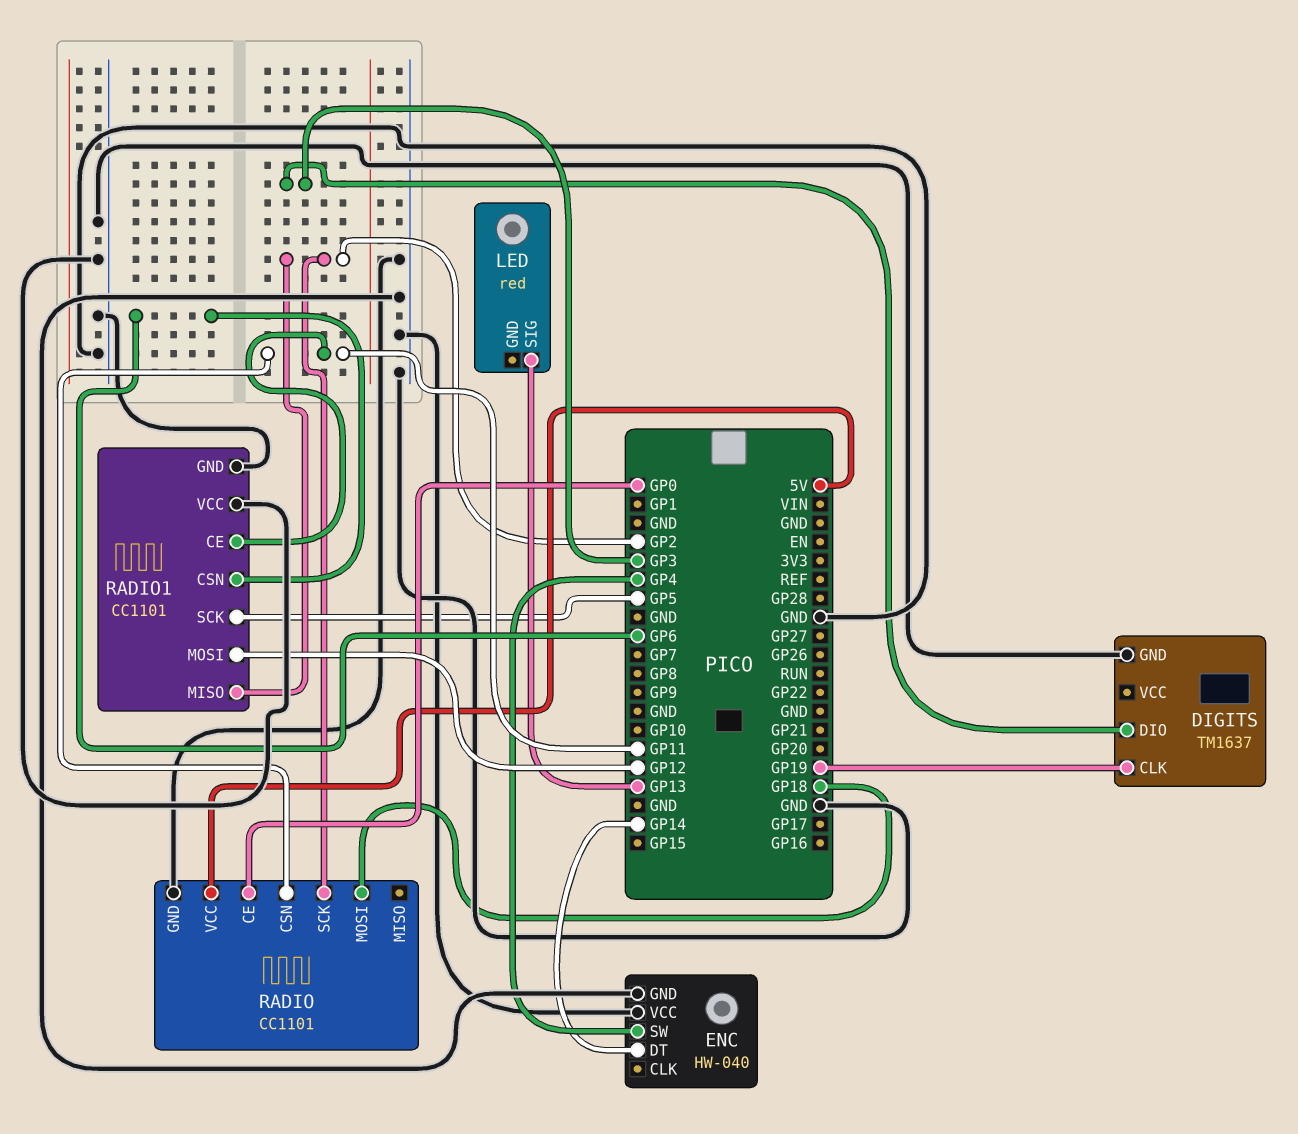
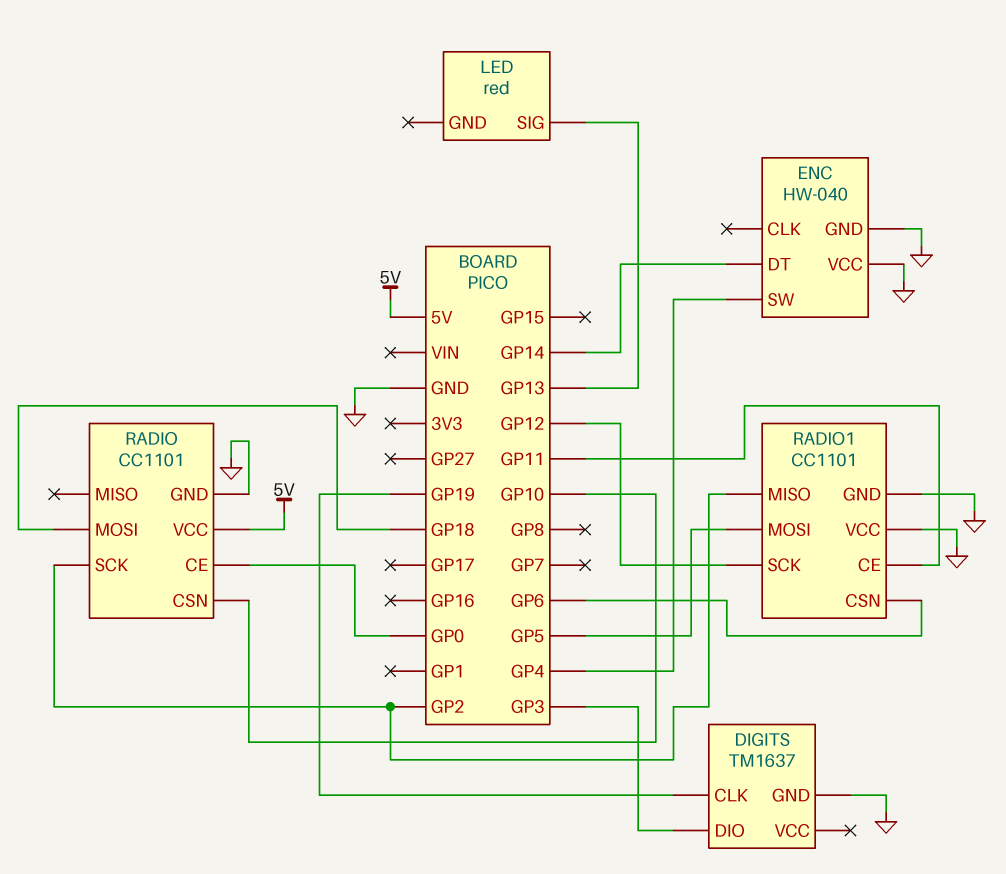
RADIO pin CSN: GP11 -> GP10
RADIO1 pin MOSI: GP12 -> GP5
RADIO1 pin SCK: GP5 -> GP12

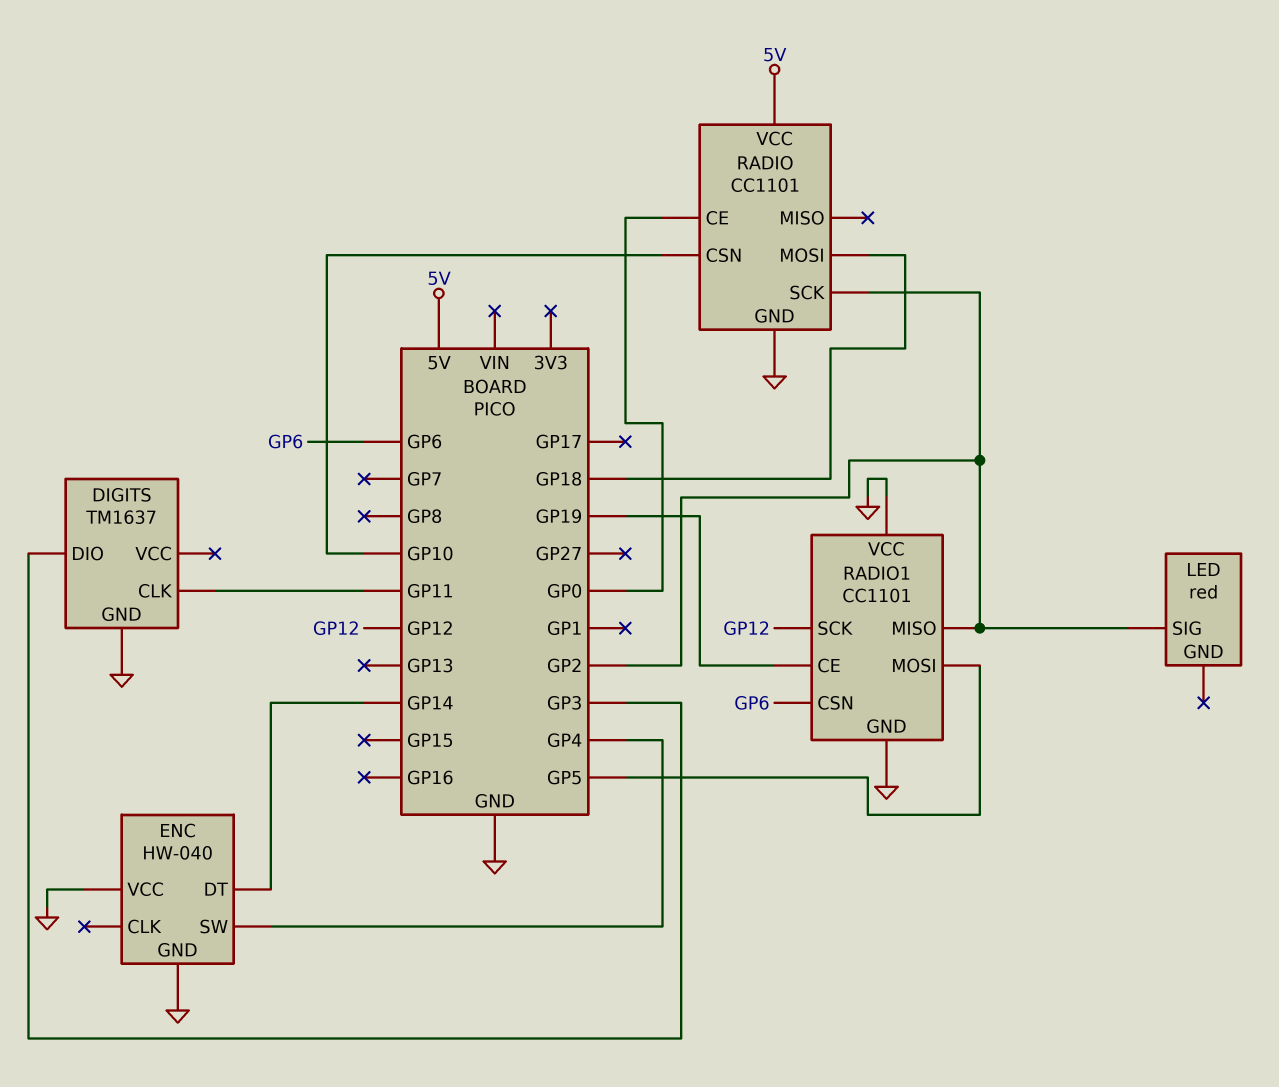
DIGITS pin CLK: GP19 -> GP11
LED pin SIG: GP13 -> GP2
RADIO1 pin CE: GP11 -> GP19

